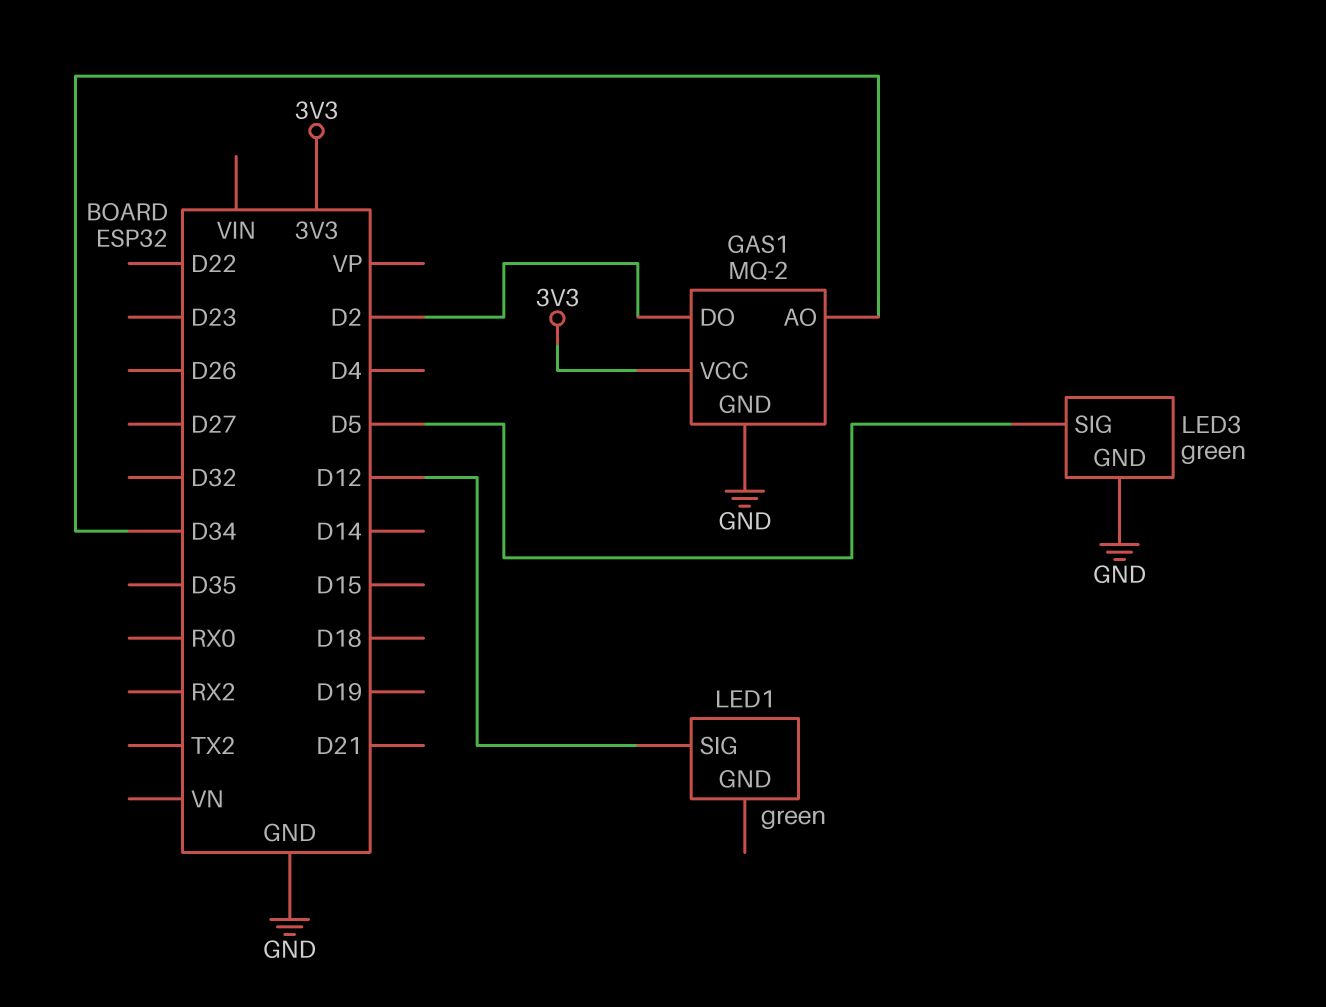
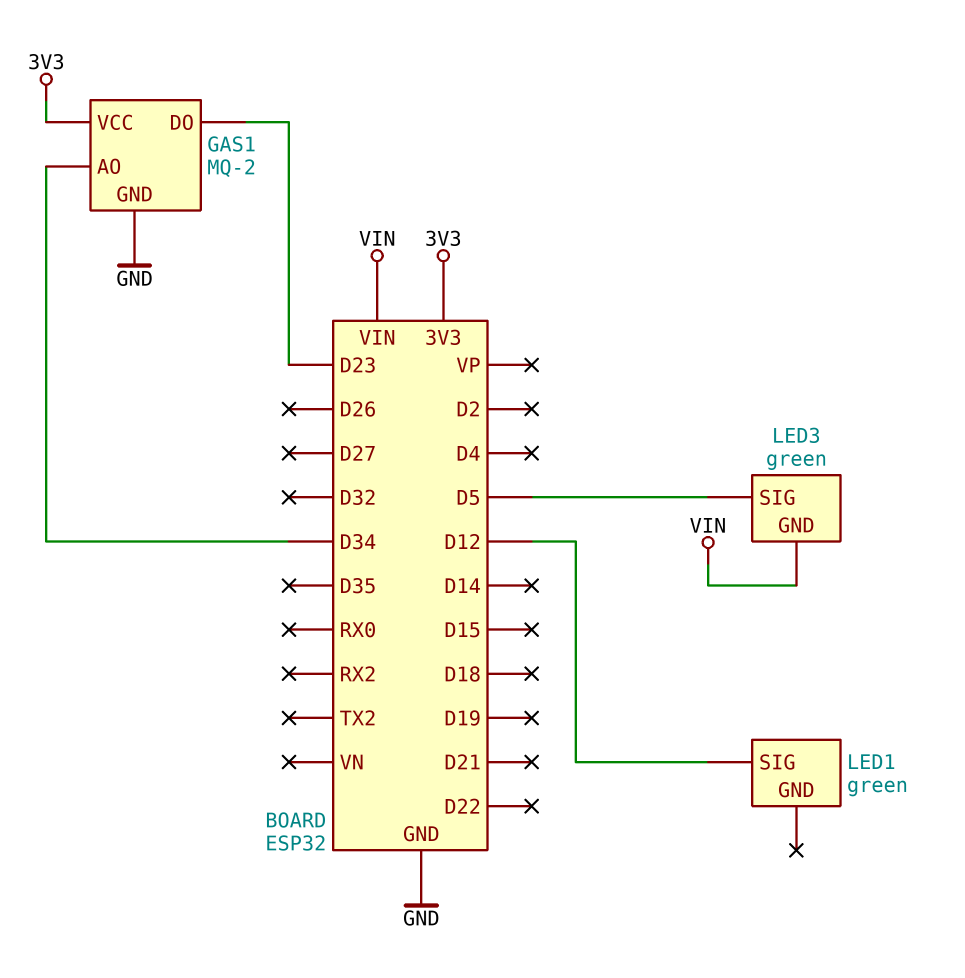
GAS1 pin DO: D2 -> D23
LED3 pin GND: GND -> VIN

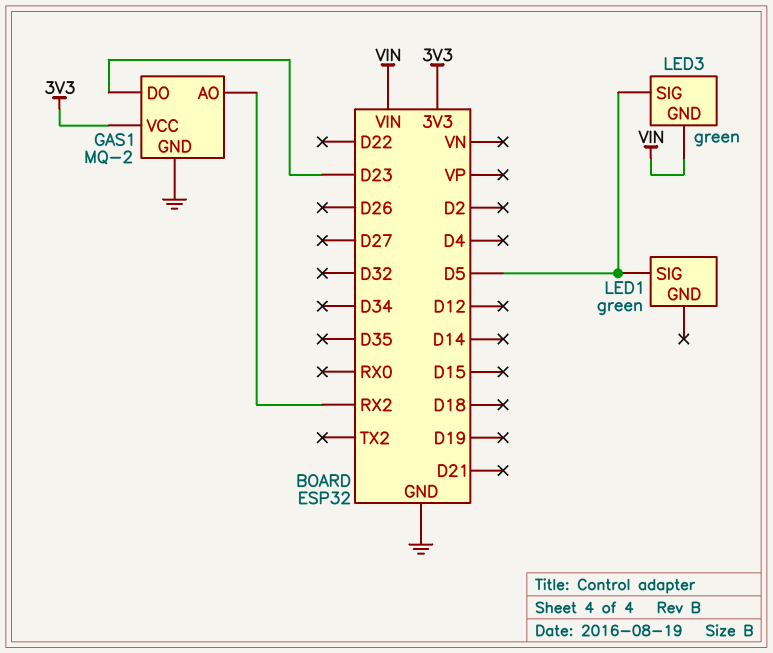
GAS1 pin AO: D34 -> RX2
LED1 pin SIG: D12 -> D5

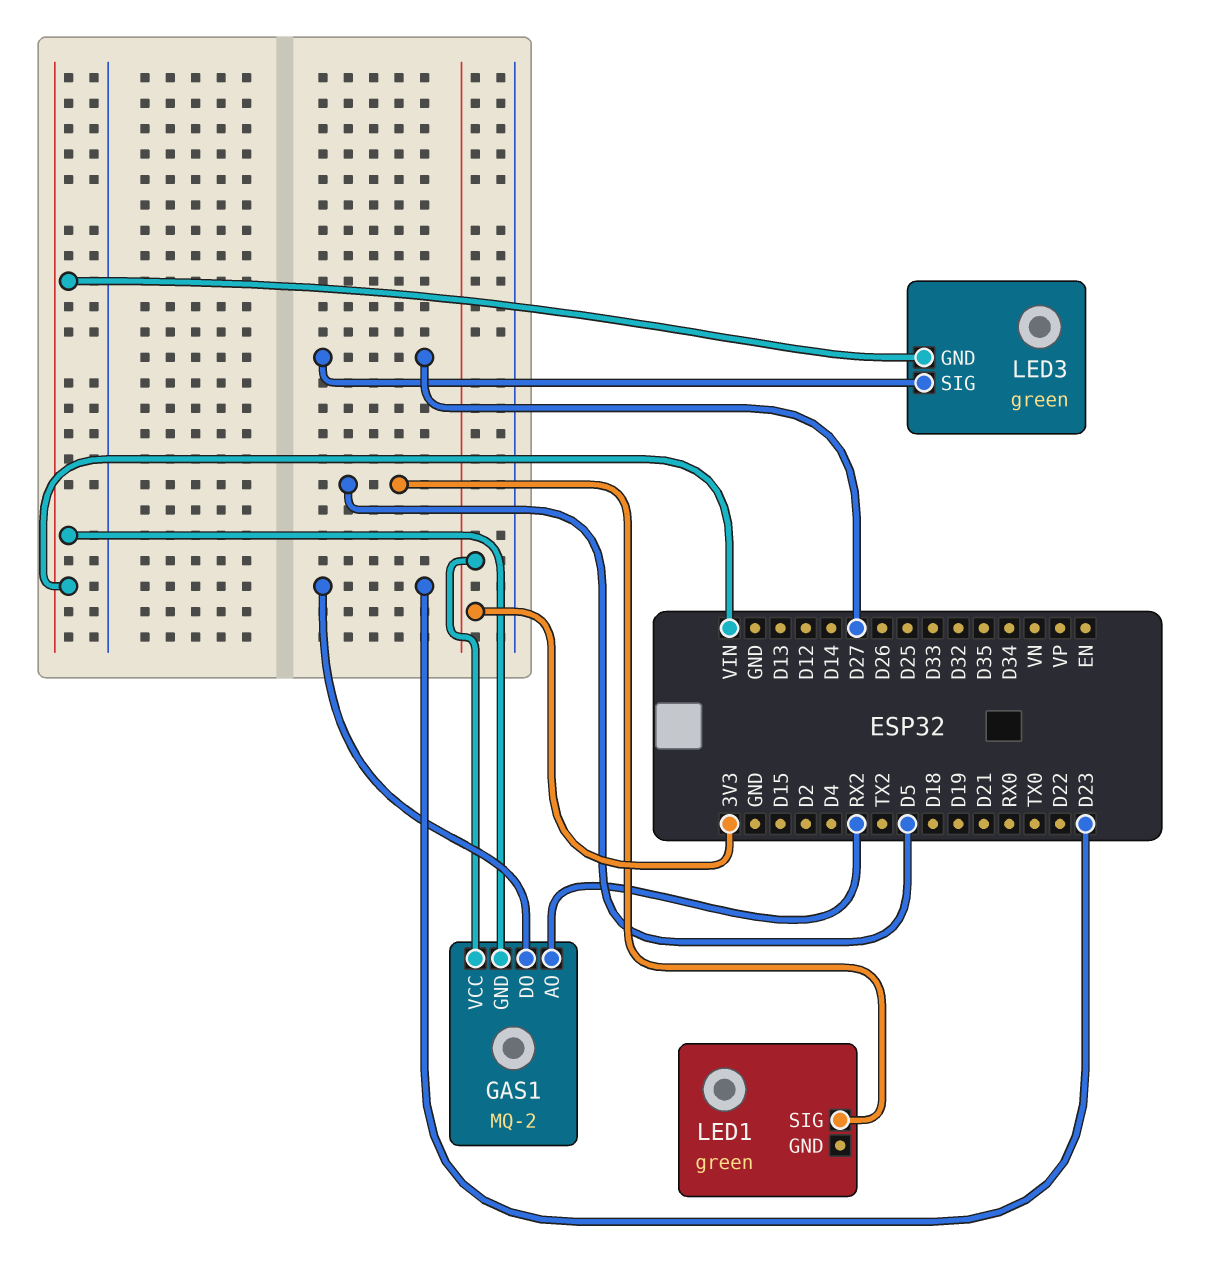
GAS1 pin GND: GND -> VIN
LED3 pin SIG: D5 -> D27

